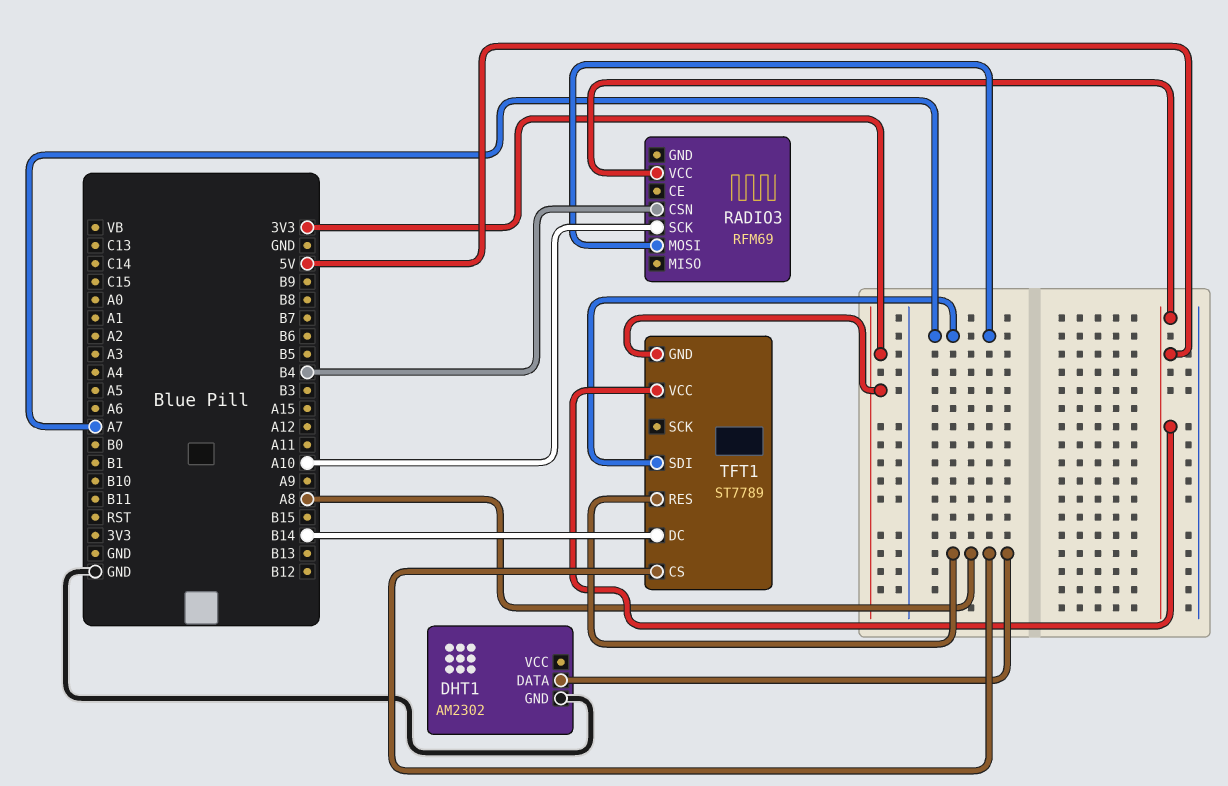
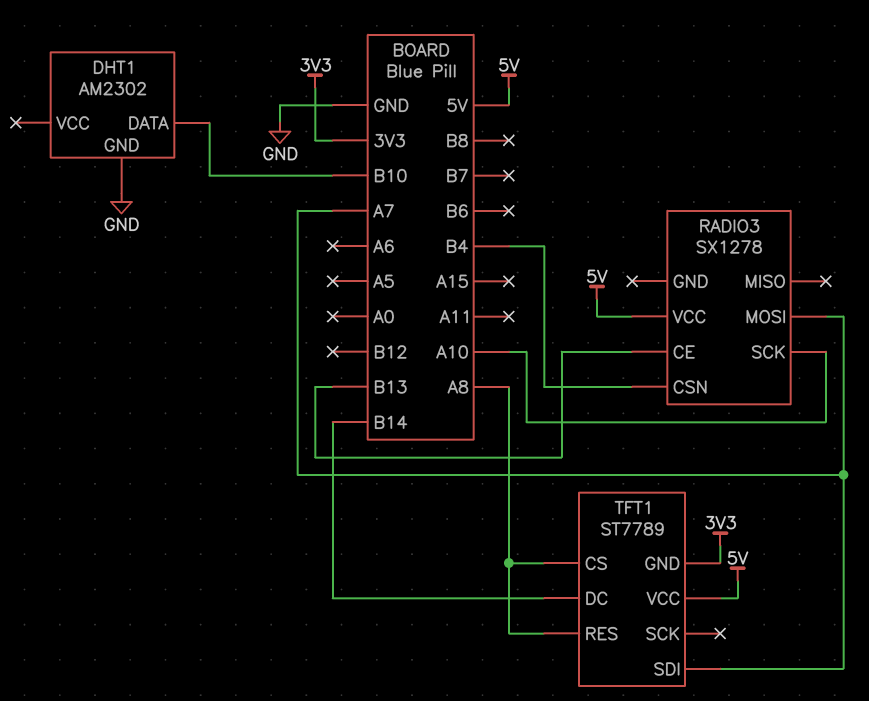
DHT1 pin DATA: A8 -> B10
RADIO3: RFM69 -> SX1278
RADIO3 pin CE: none -> B13

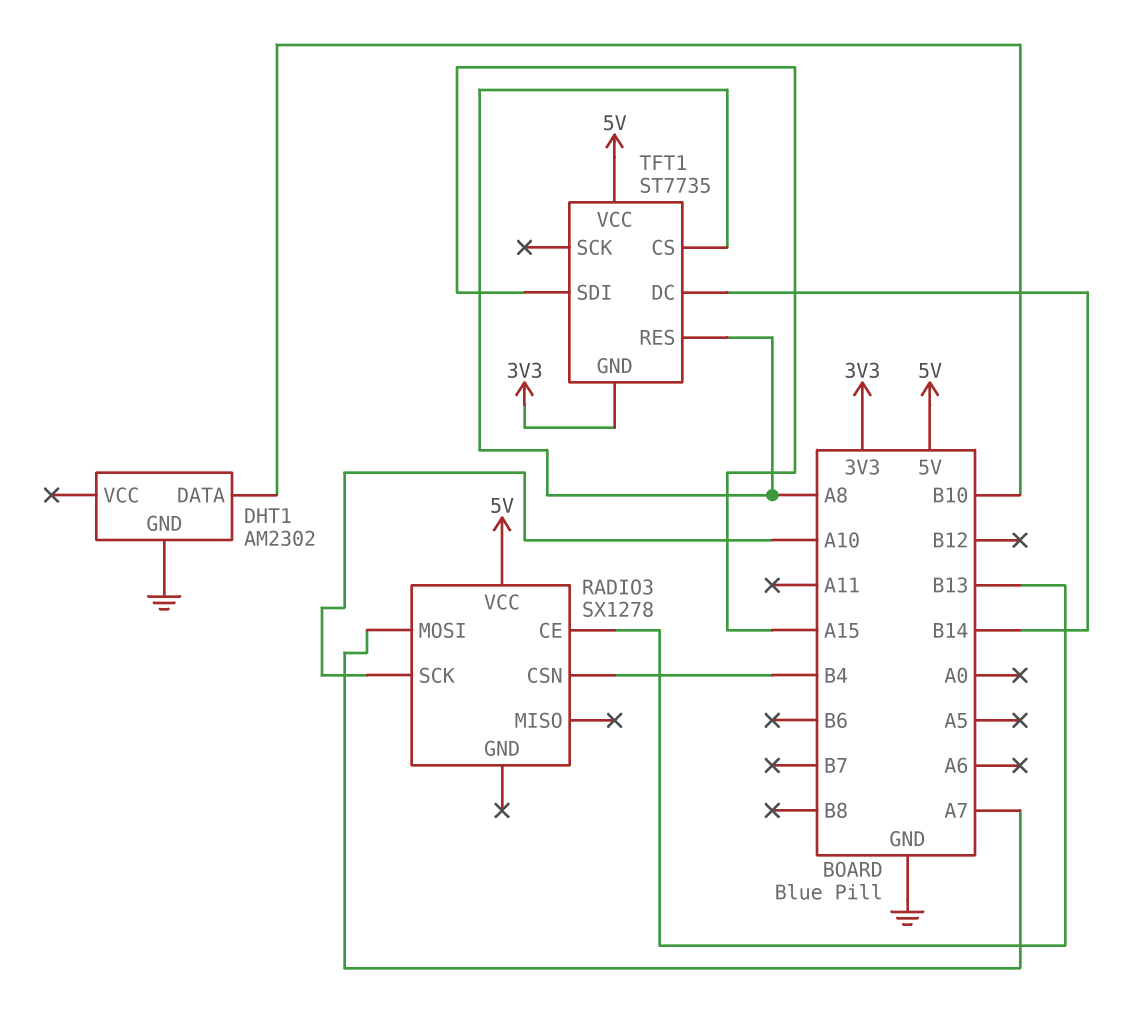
TFT1: ST7789 -> ST7735
TFT1 pin SDI: A7 -> A15

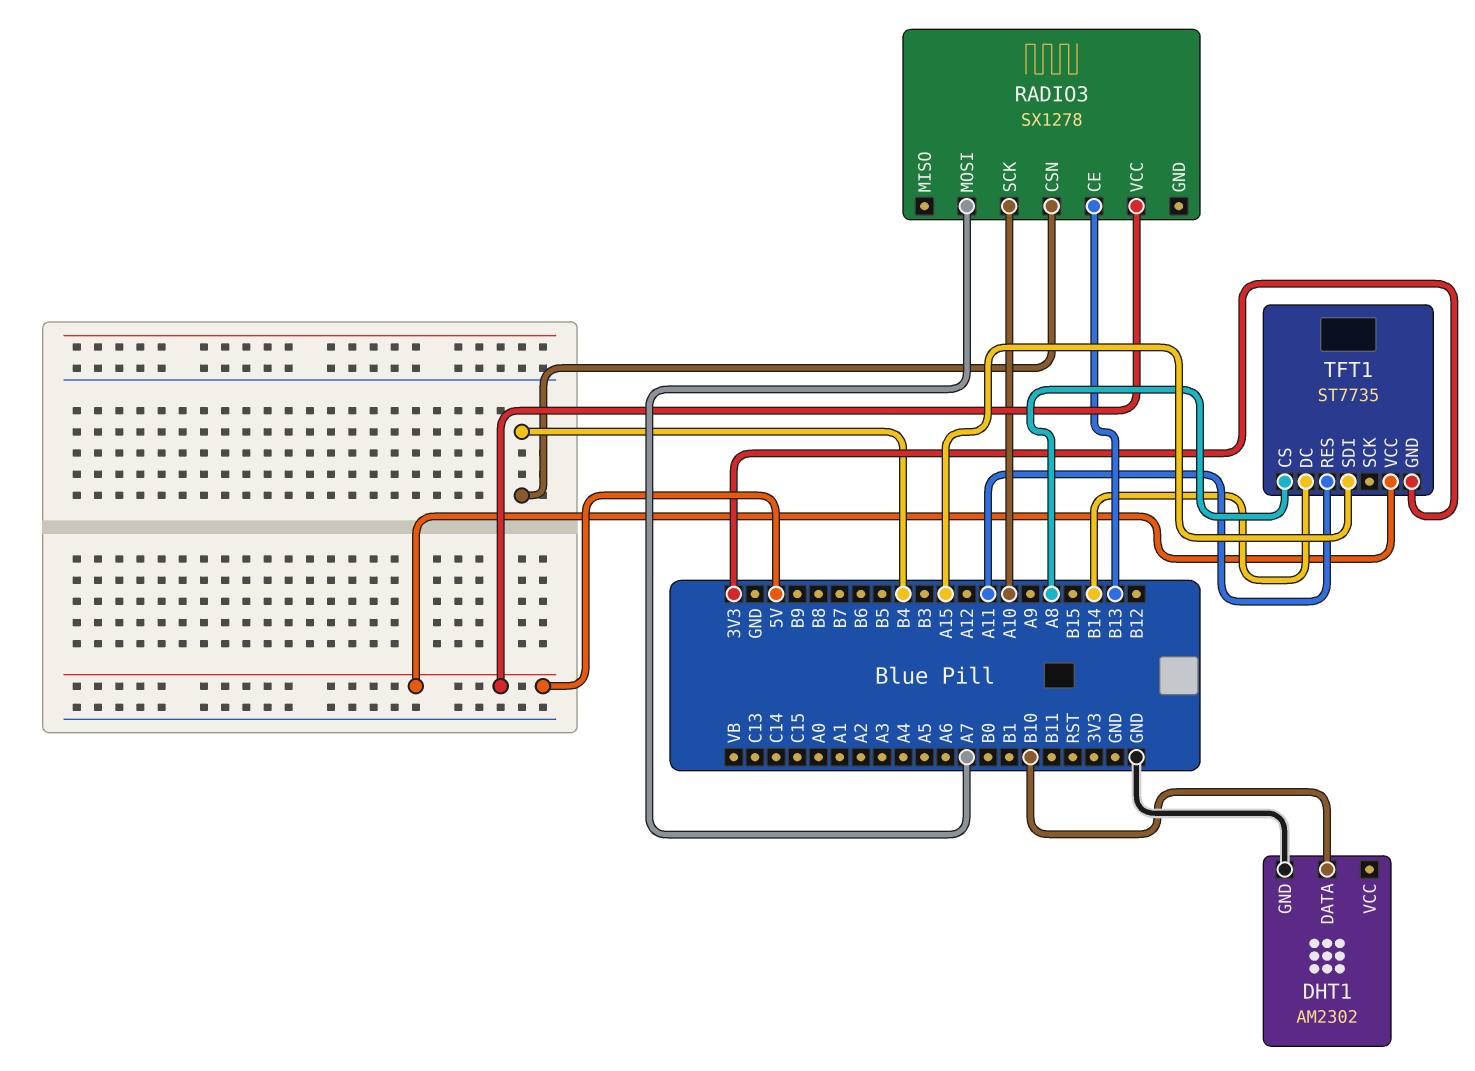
TFT1 pin RES: A8 -> A11

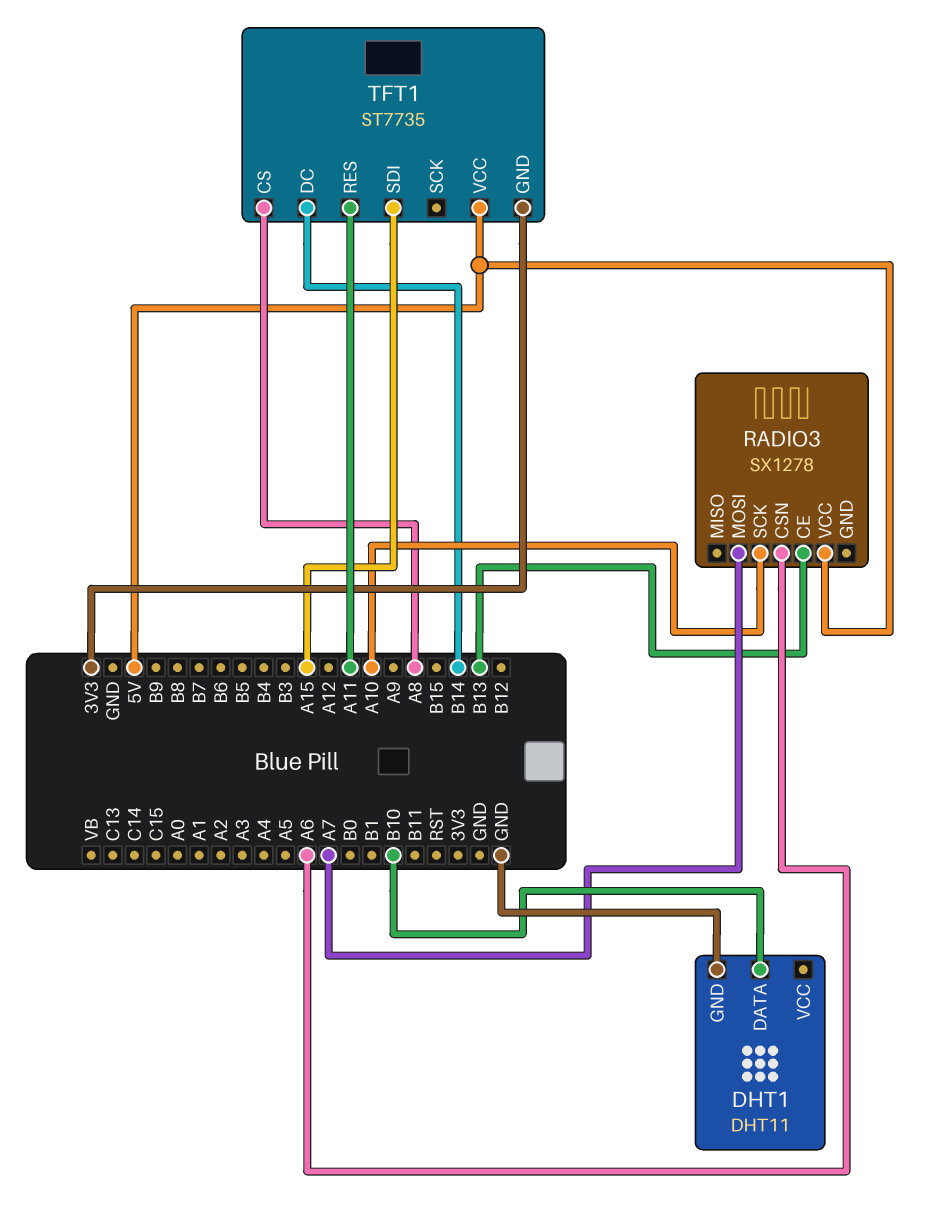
DHT1: AM2302 -> DHT11
RADIO3 pin CSN: B4 -> A6

